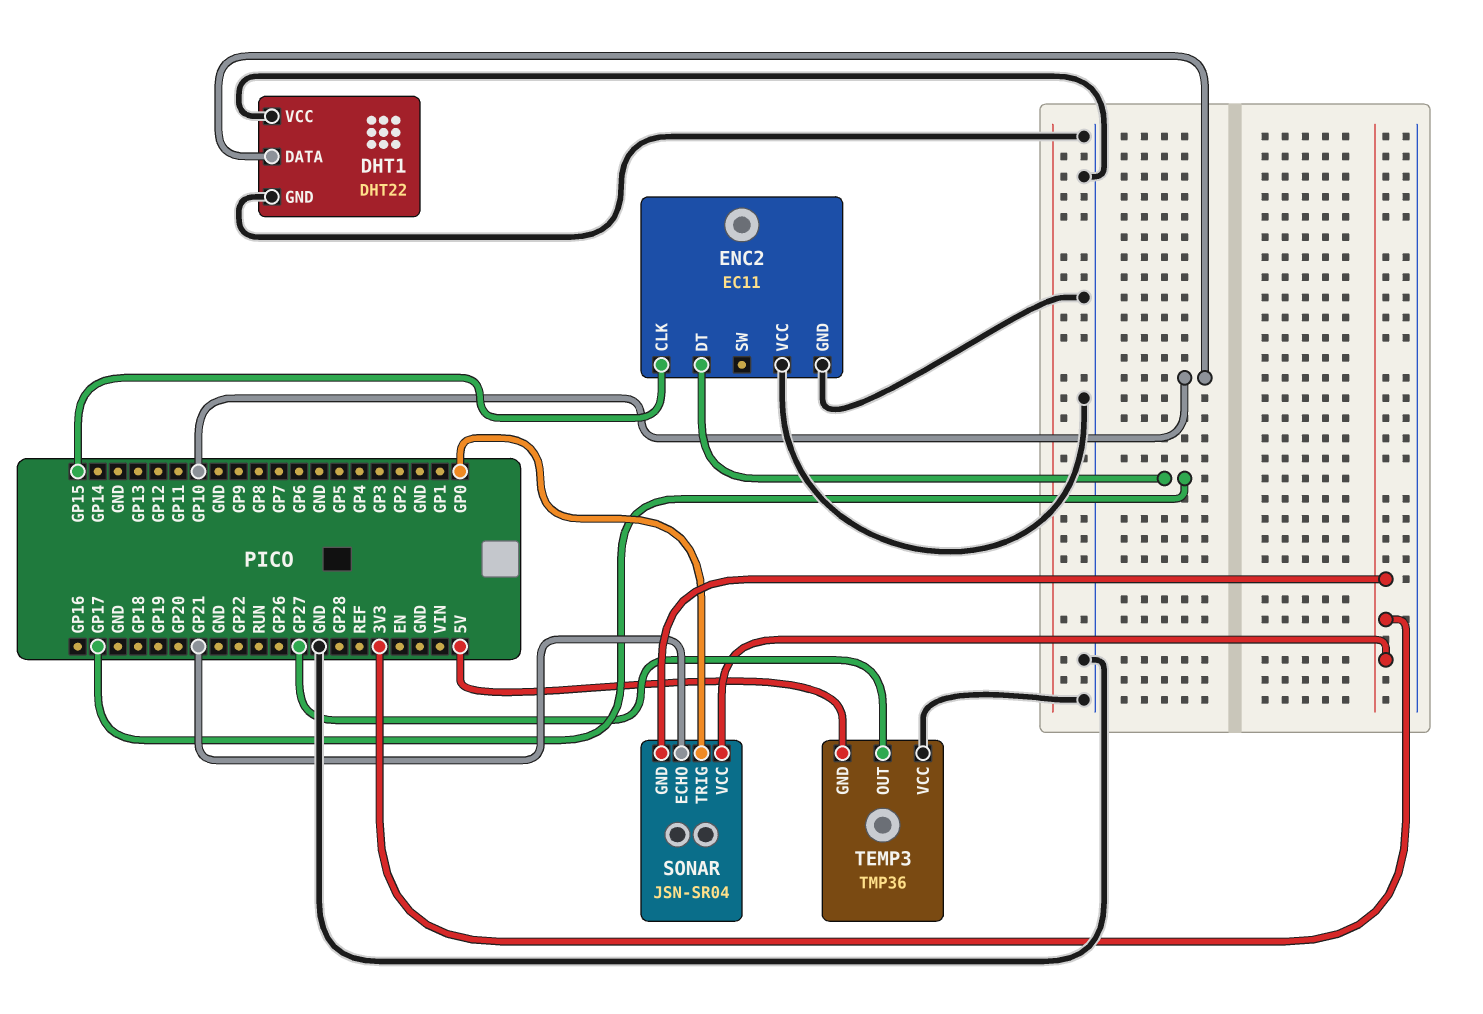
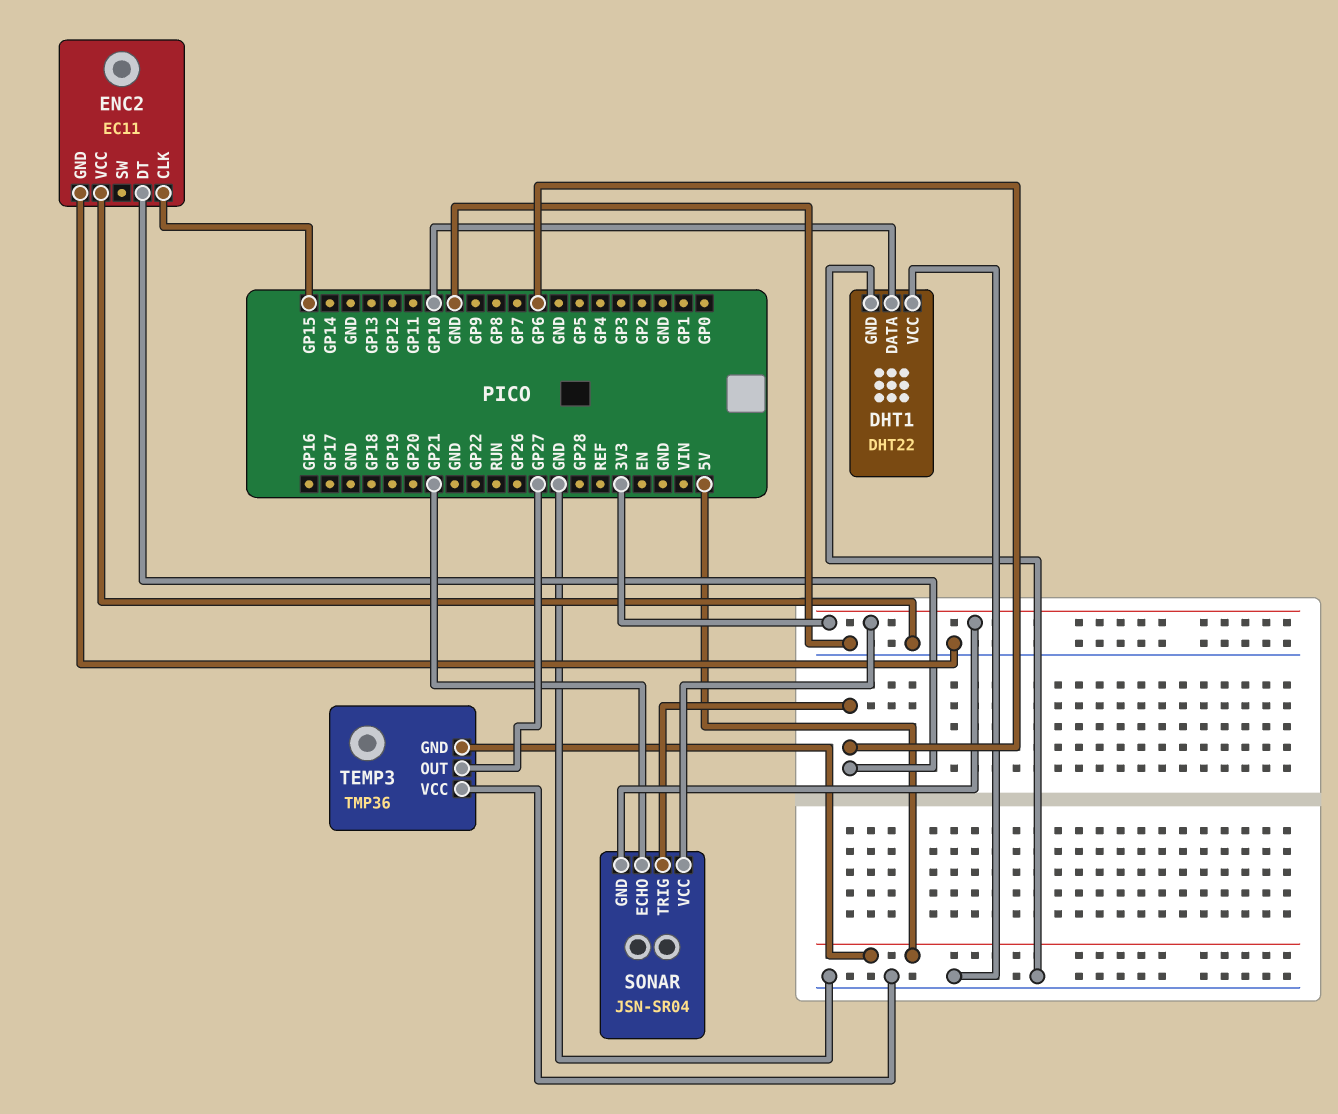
ENC2 pin DT: GP17 -> GP6
SONAR pin TRIG: GP0 -> GP6

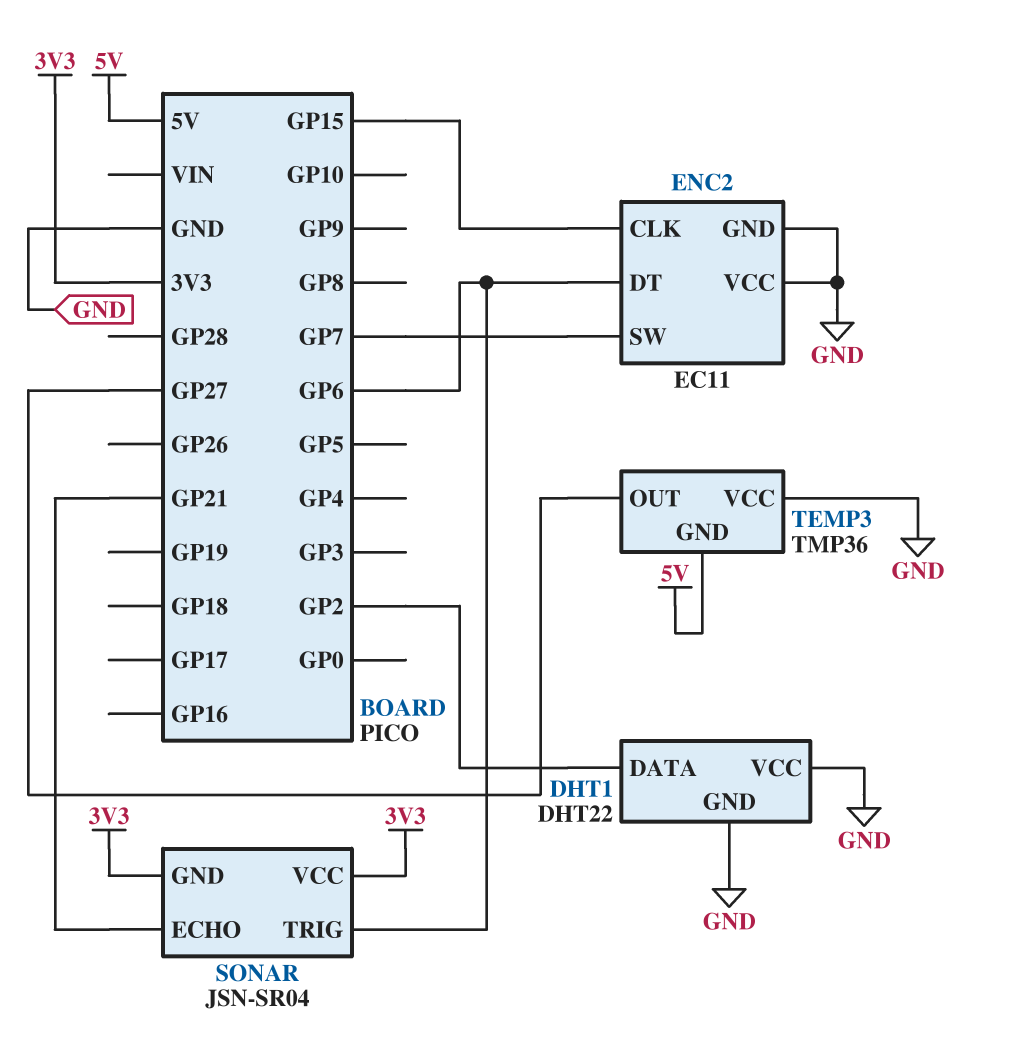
DHT1 pin DATA: GP10 -> GP2
ENC2 pin SW: none -> GP7

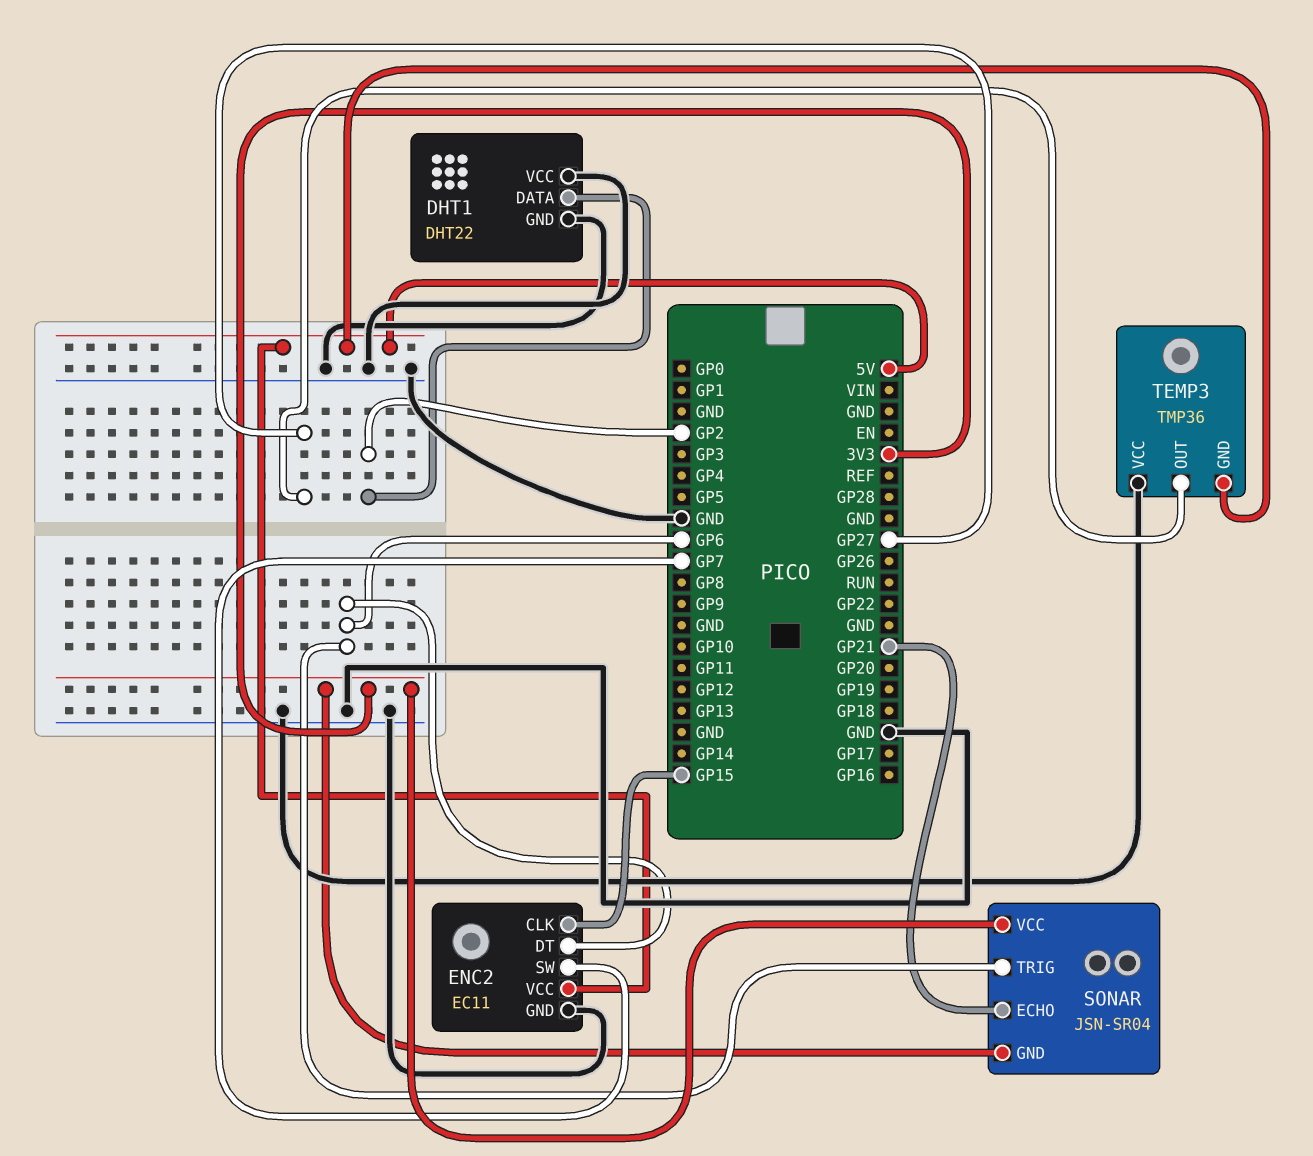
ENC2 pin VCC: GND -> 5V

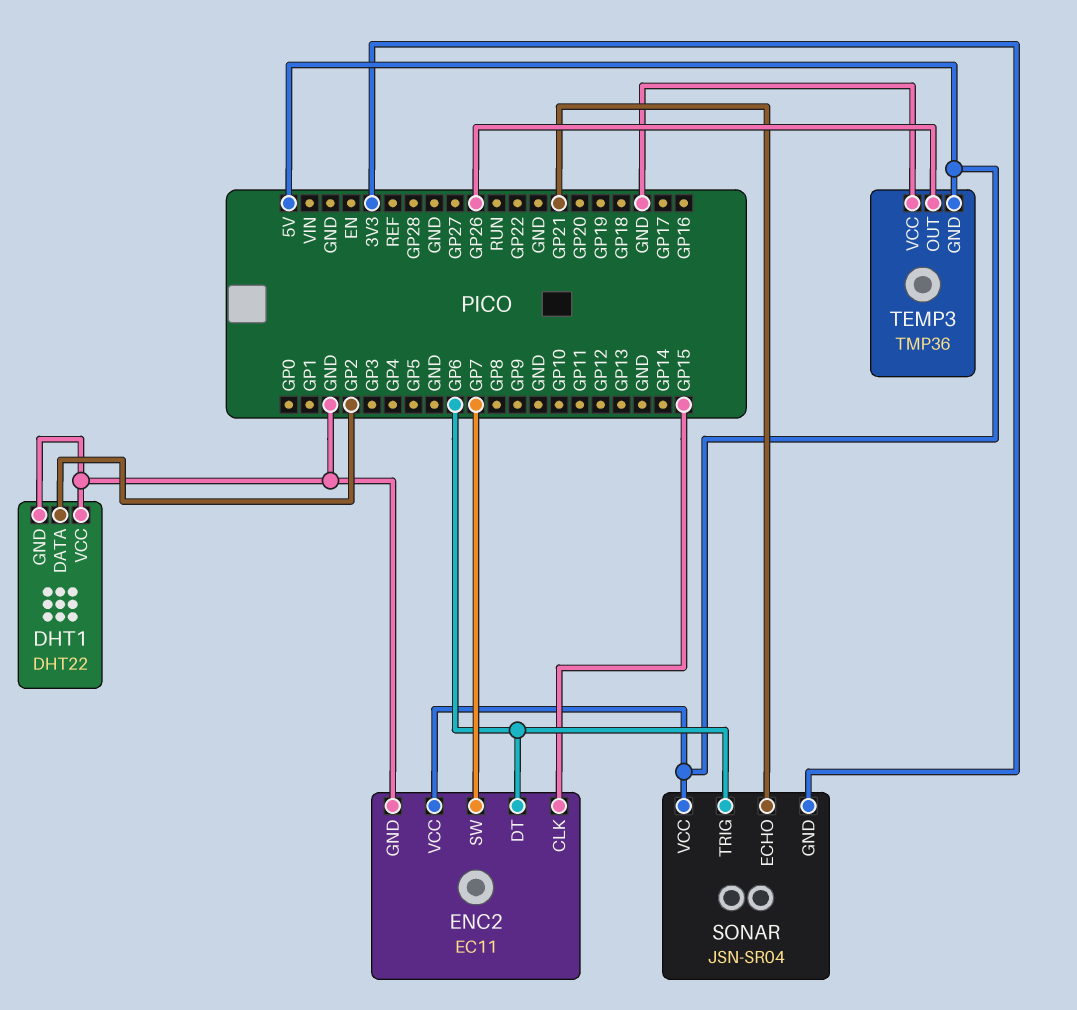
SONAR pin VCC: 3V3 -> 5V
TEMP3 pin OUT: GP27 -> GP26

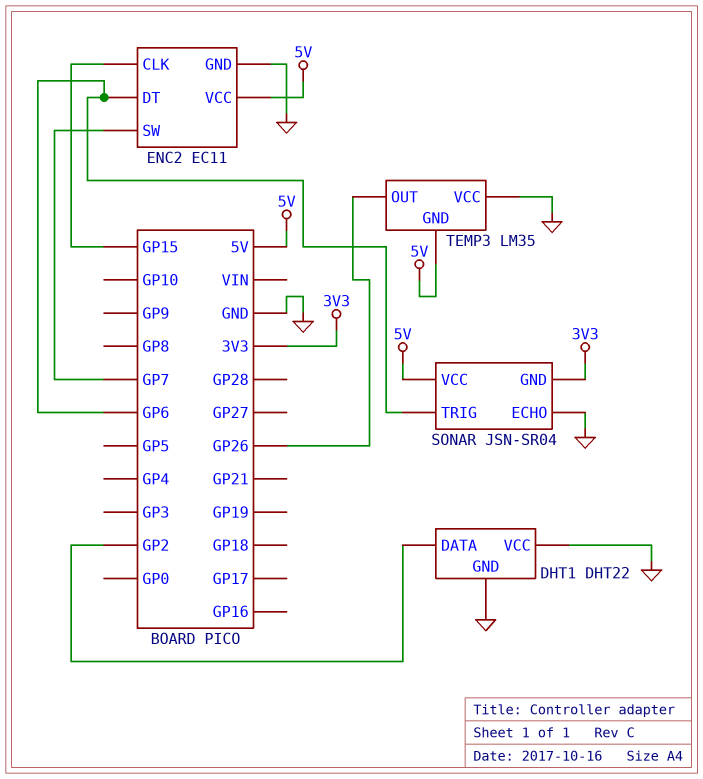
SONAR pin ECHO: GP21 -> GND
TEMP3: TMP36 -> LM35

